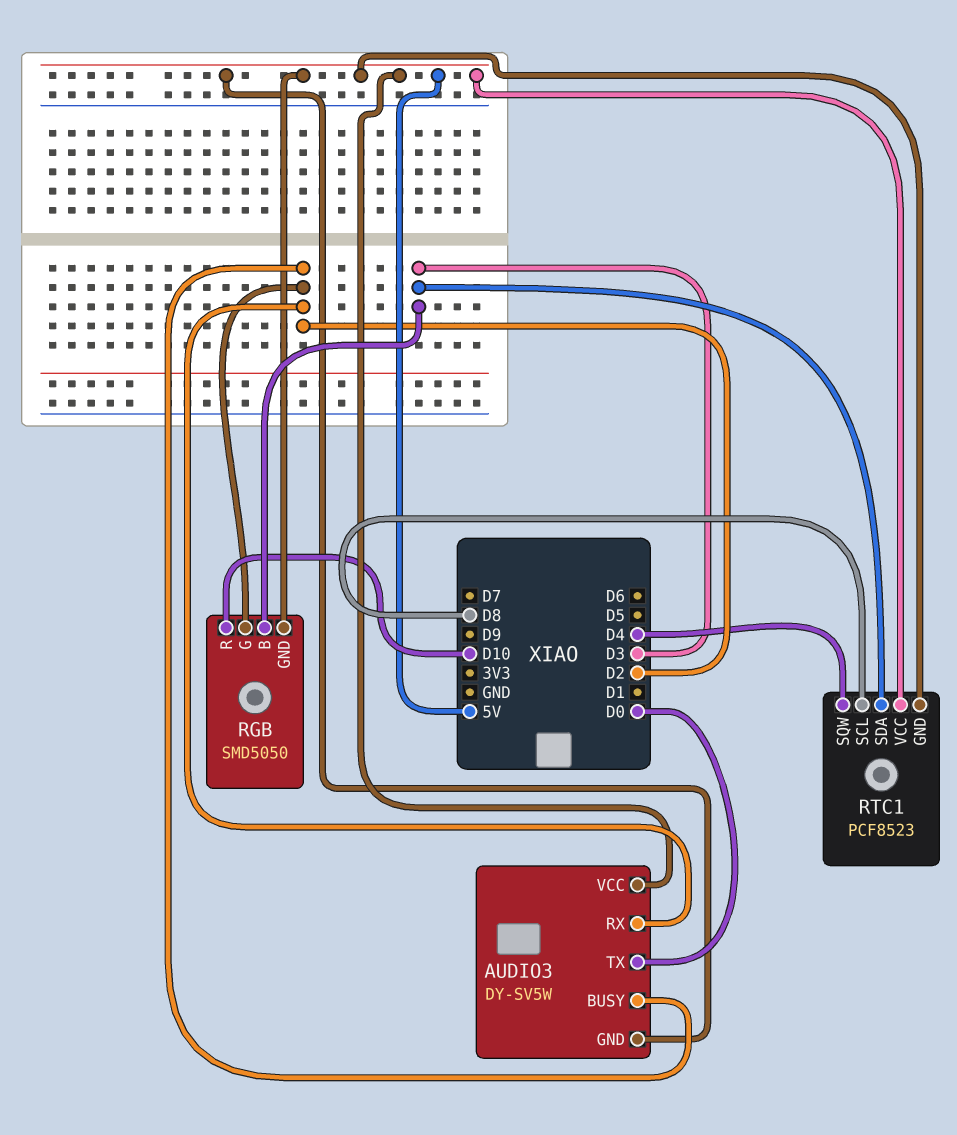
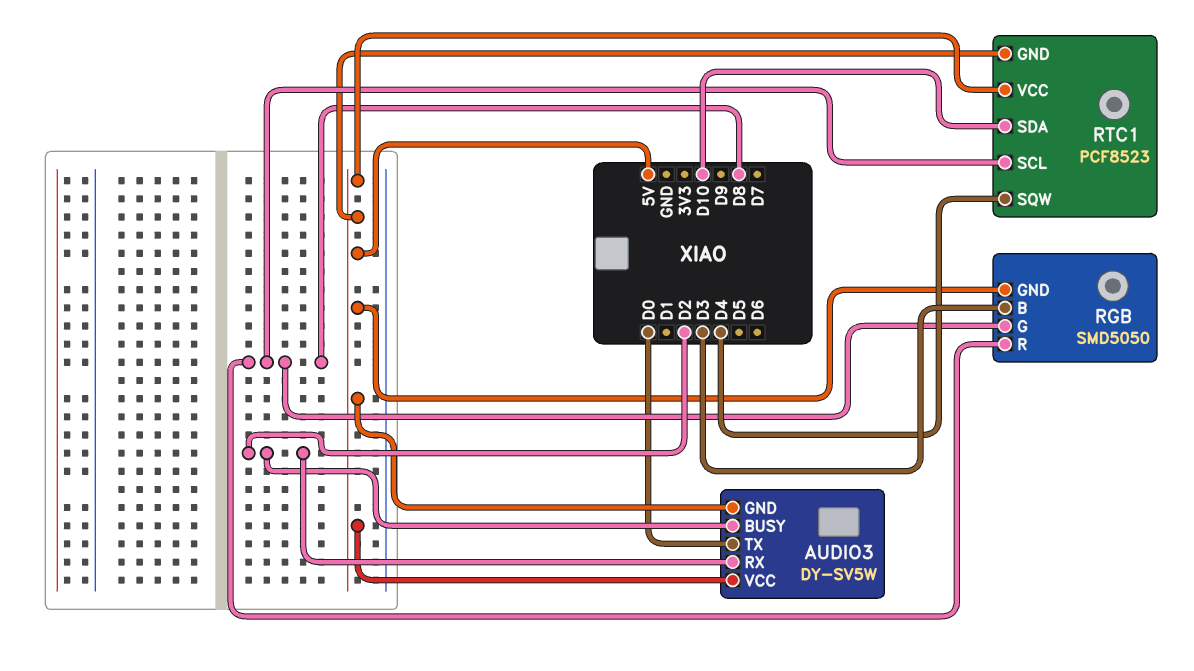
RGB pin G: D2 -> D8
RGB pin R: D10 -> D8
RTC1 pin SDA: D3 -> D10

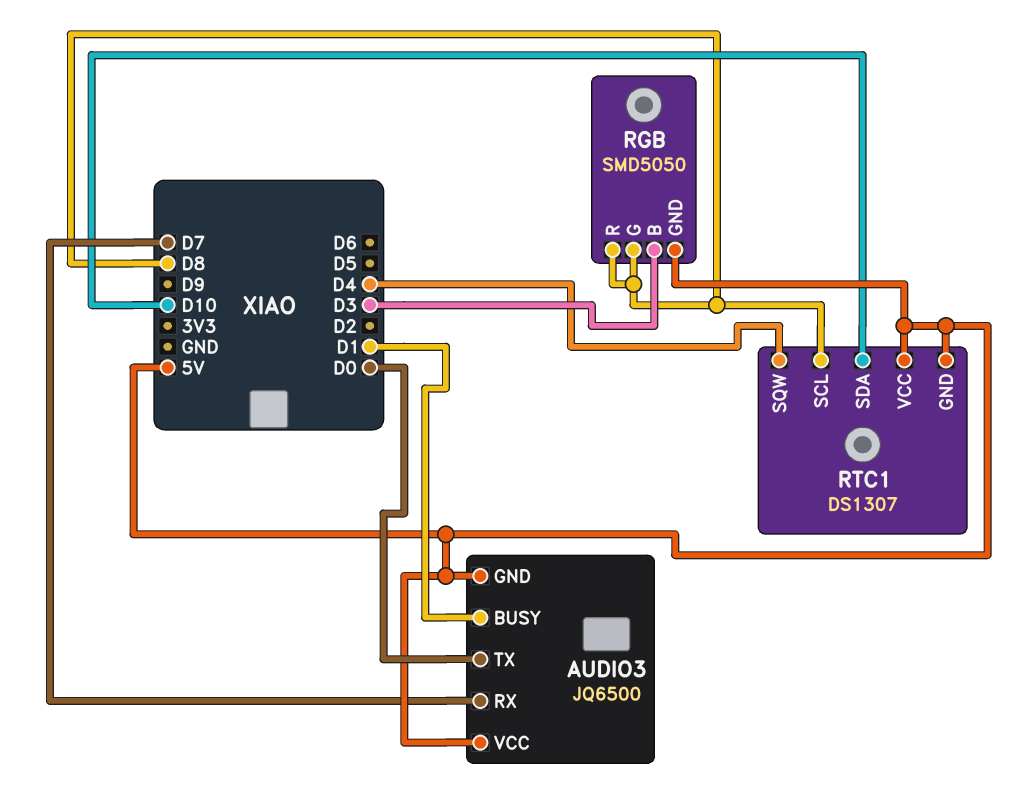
AUDIO3: DY-SV5W -> JQ6500
AUDIO3 pin BUSY: D2 -> D1
AUDIO3 pin RX: D2 -> D7
RTC1: PCF8523 -> DS1307

